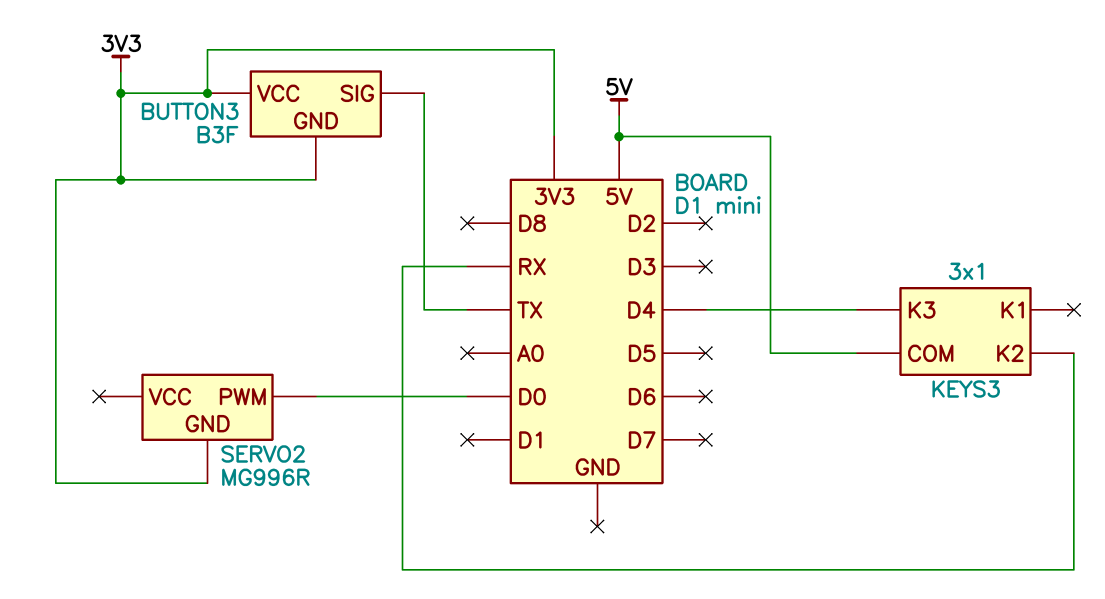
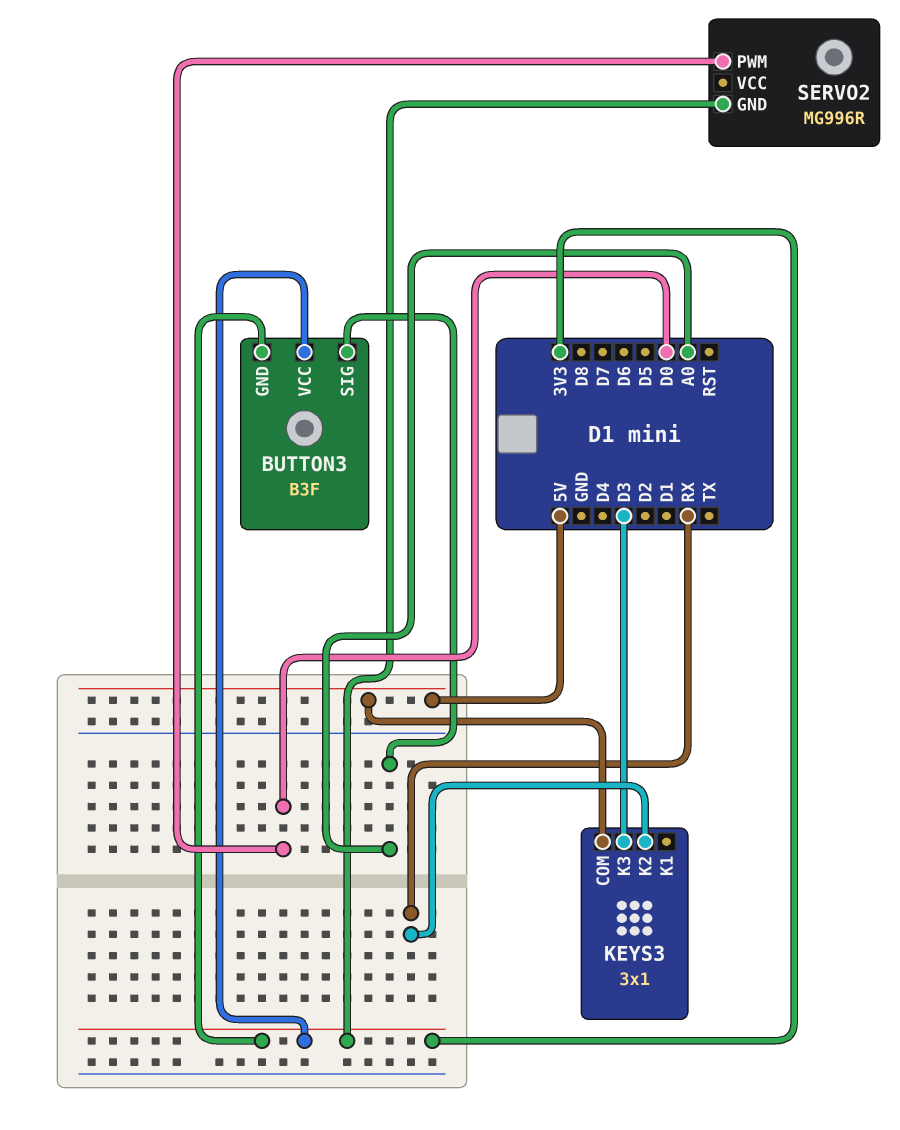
BUTTON3 pin SIG: TX -> A0
KEYS3 pin K3: D4 -> D3

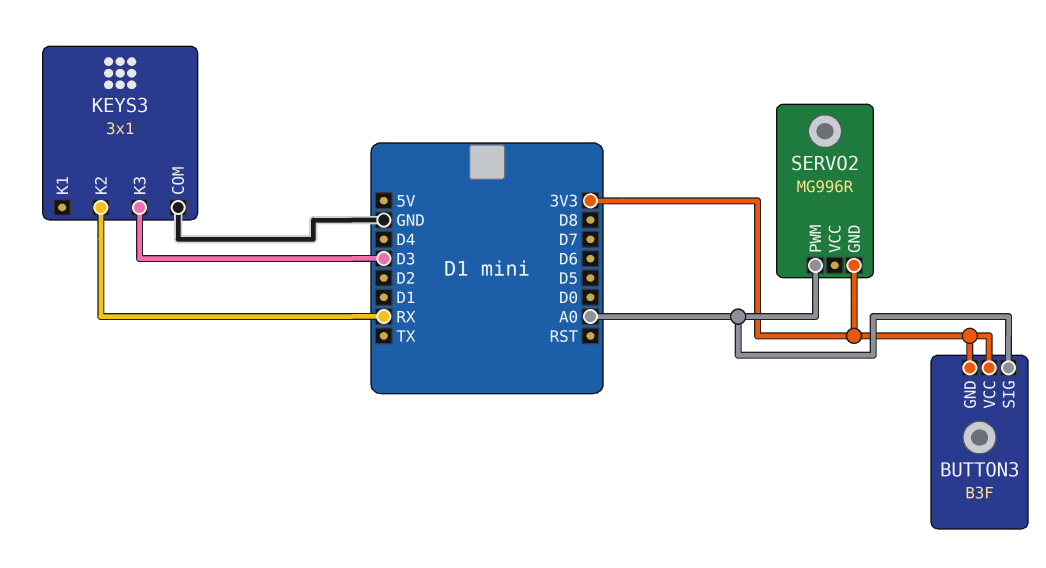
KEYS3 pin COM: 5V -> GND
SERVO2 pin PWM: D0 -> A0

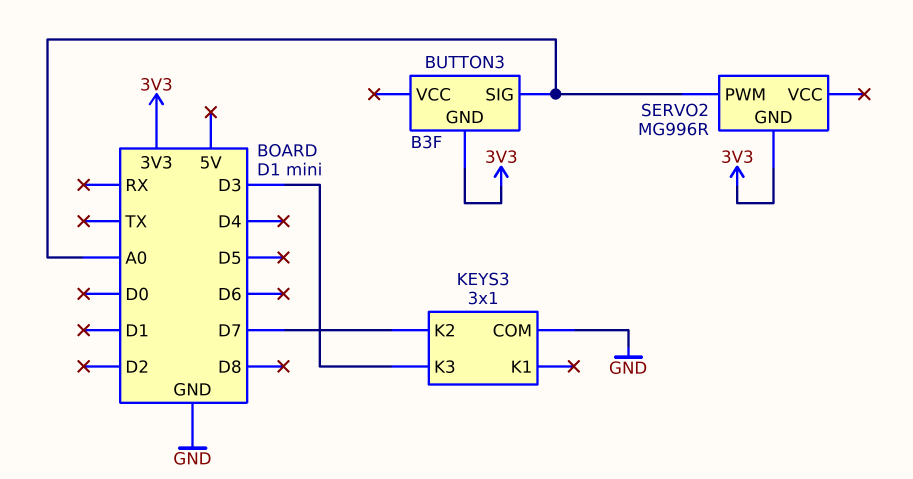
BUTTON3 pin VCC: 3V3 -> none
KEYS3 pin K2: RX -> D7

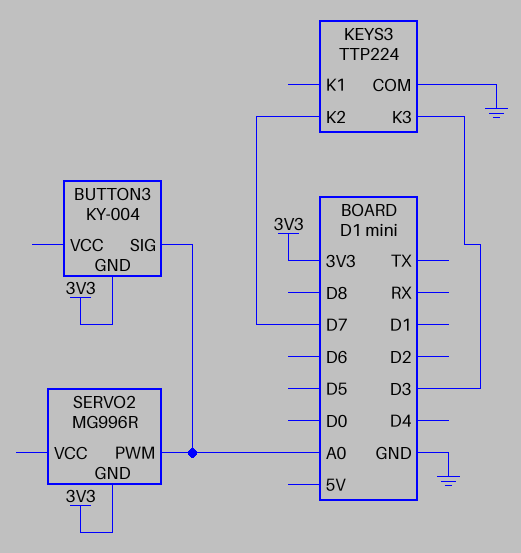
BUTTON3: B3F -> KY-004
KEYS3: 3x1 -> TTP224

